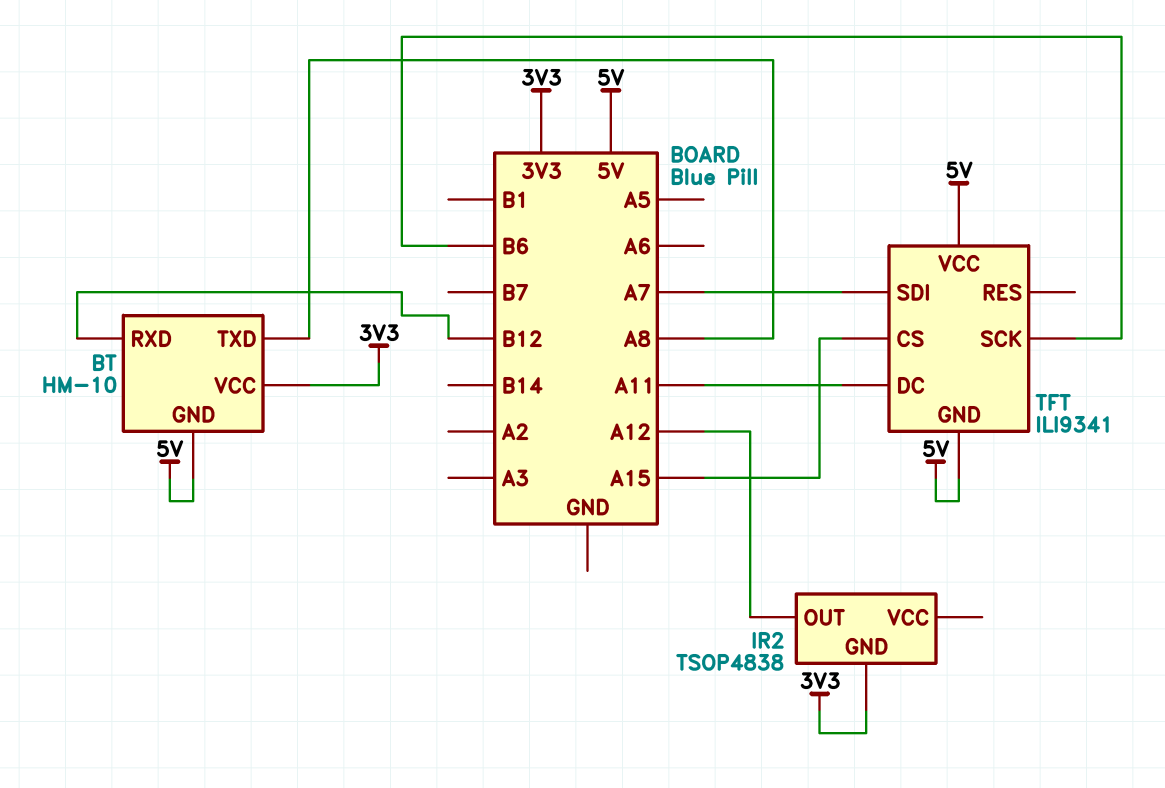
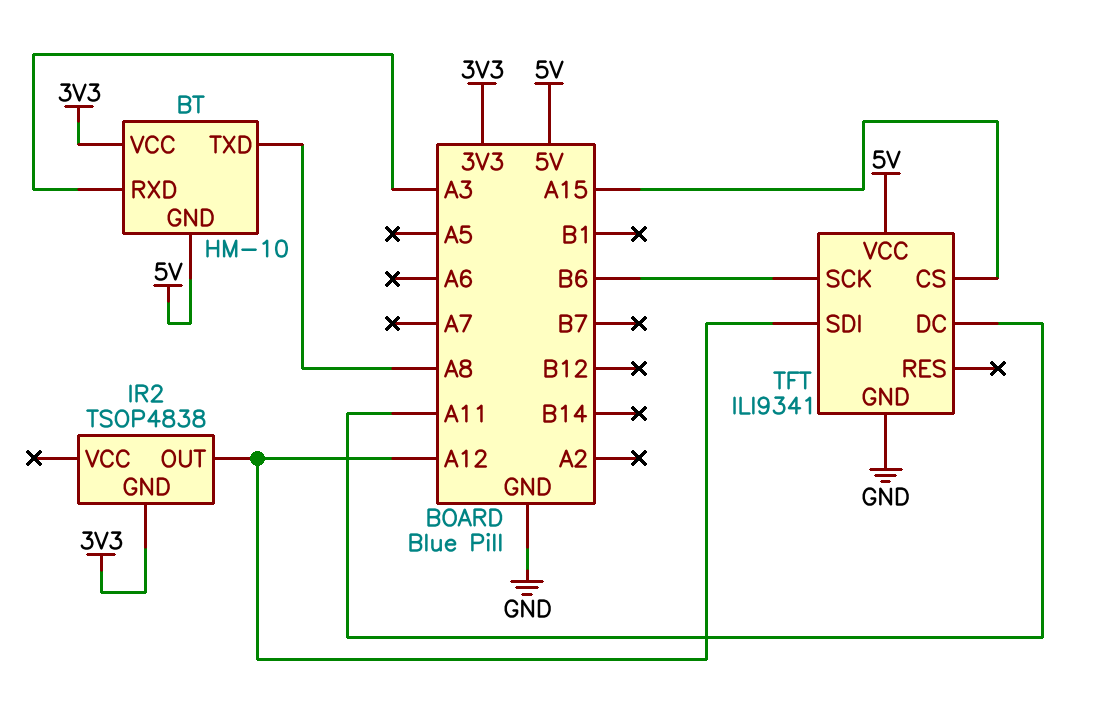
BT pin RXD: B12 -> A3
TFT pin GND: 5V -> GND
TFT pin SDI: A7 -> A12

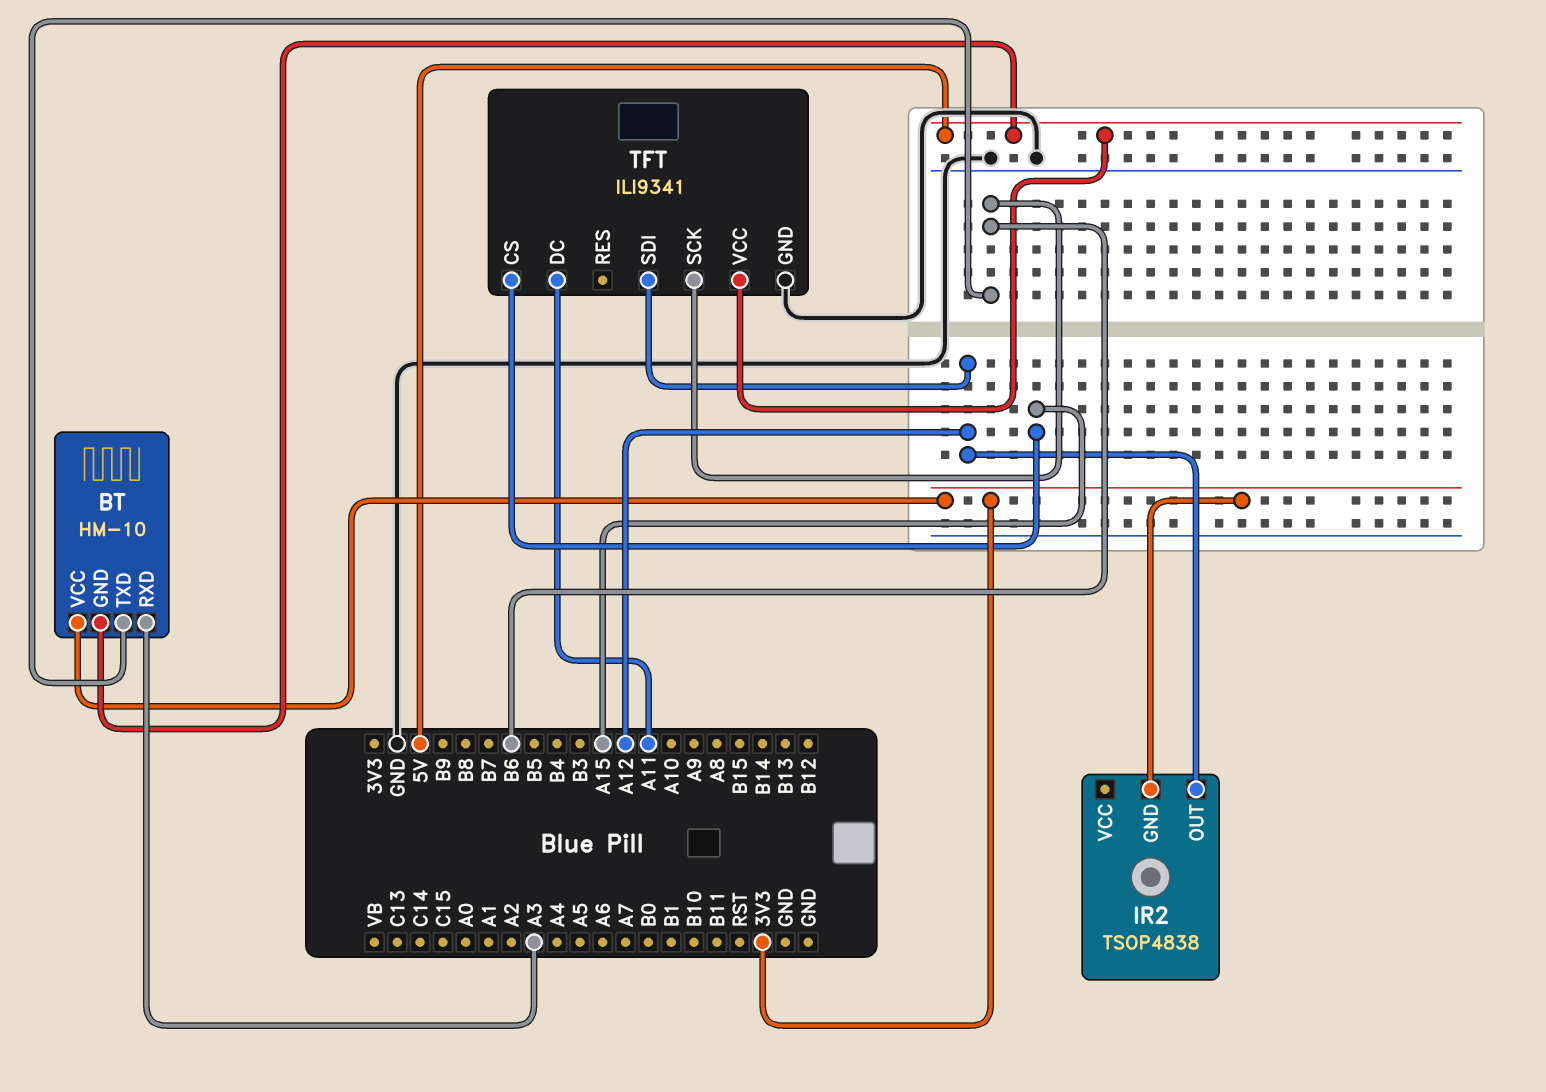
BT pin TXD: A8 -> B6

